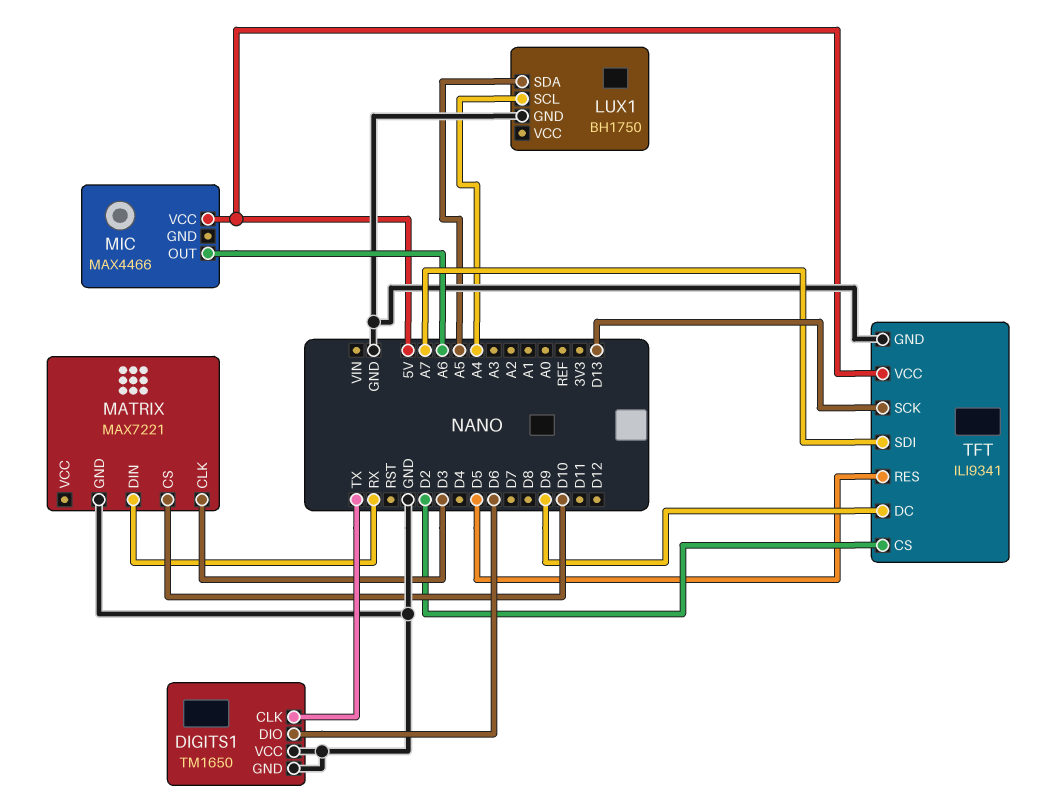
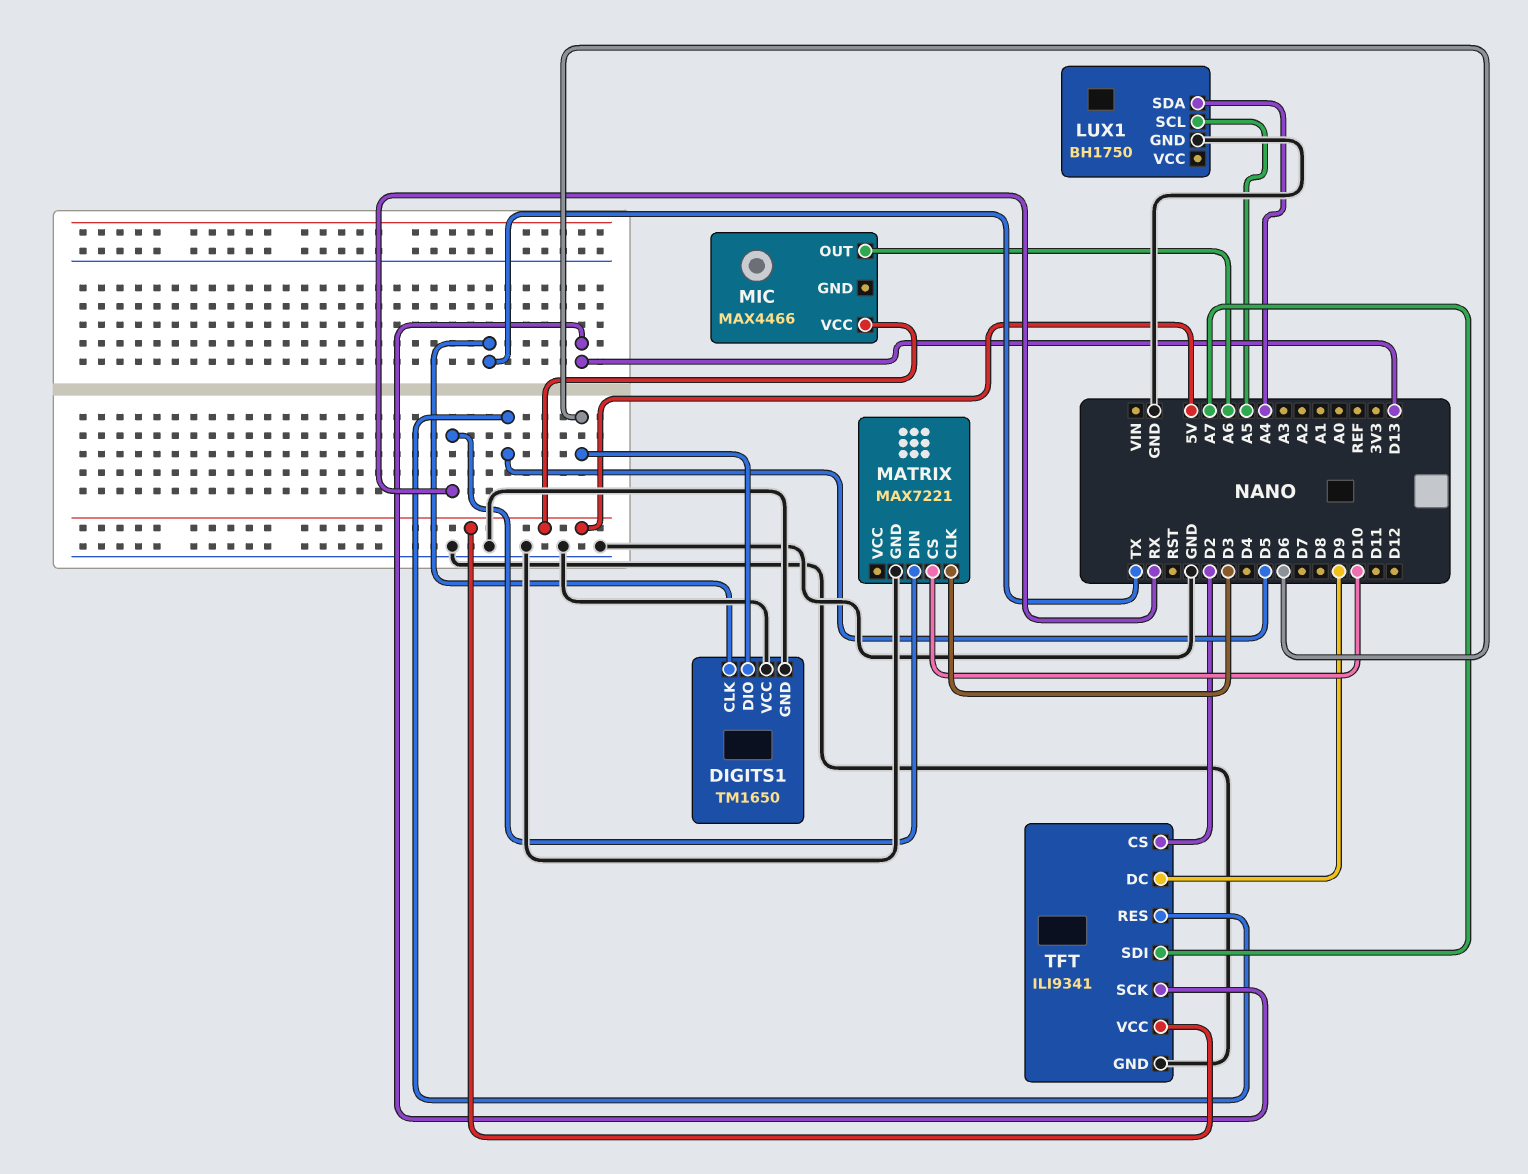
LUX1 pin SCL: A4 -> A5
LUX1 pin SDA: A5 -> A4

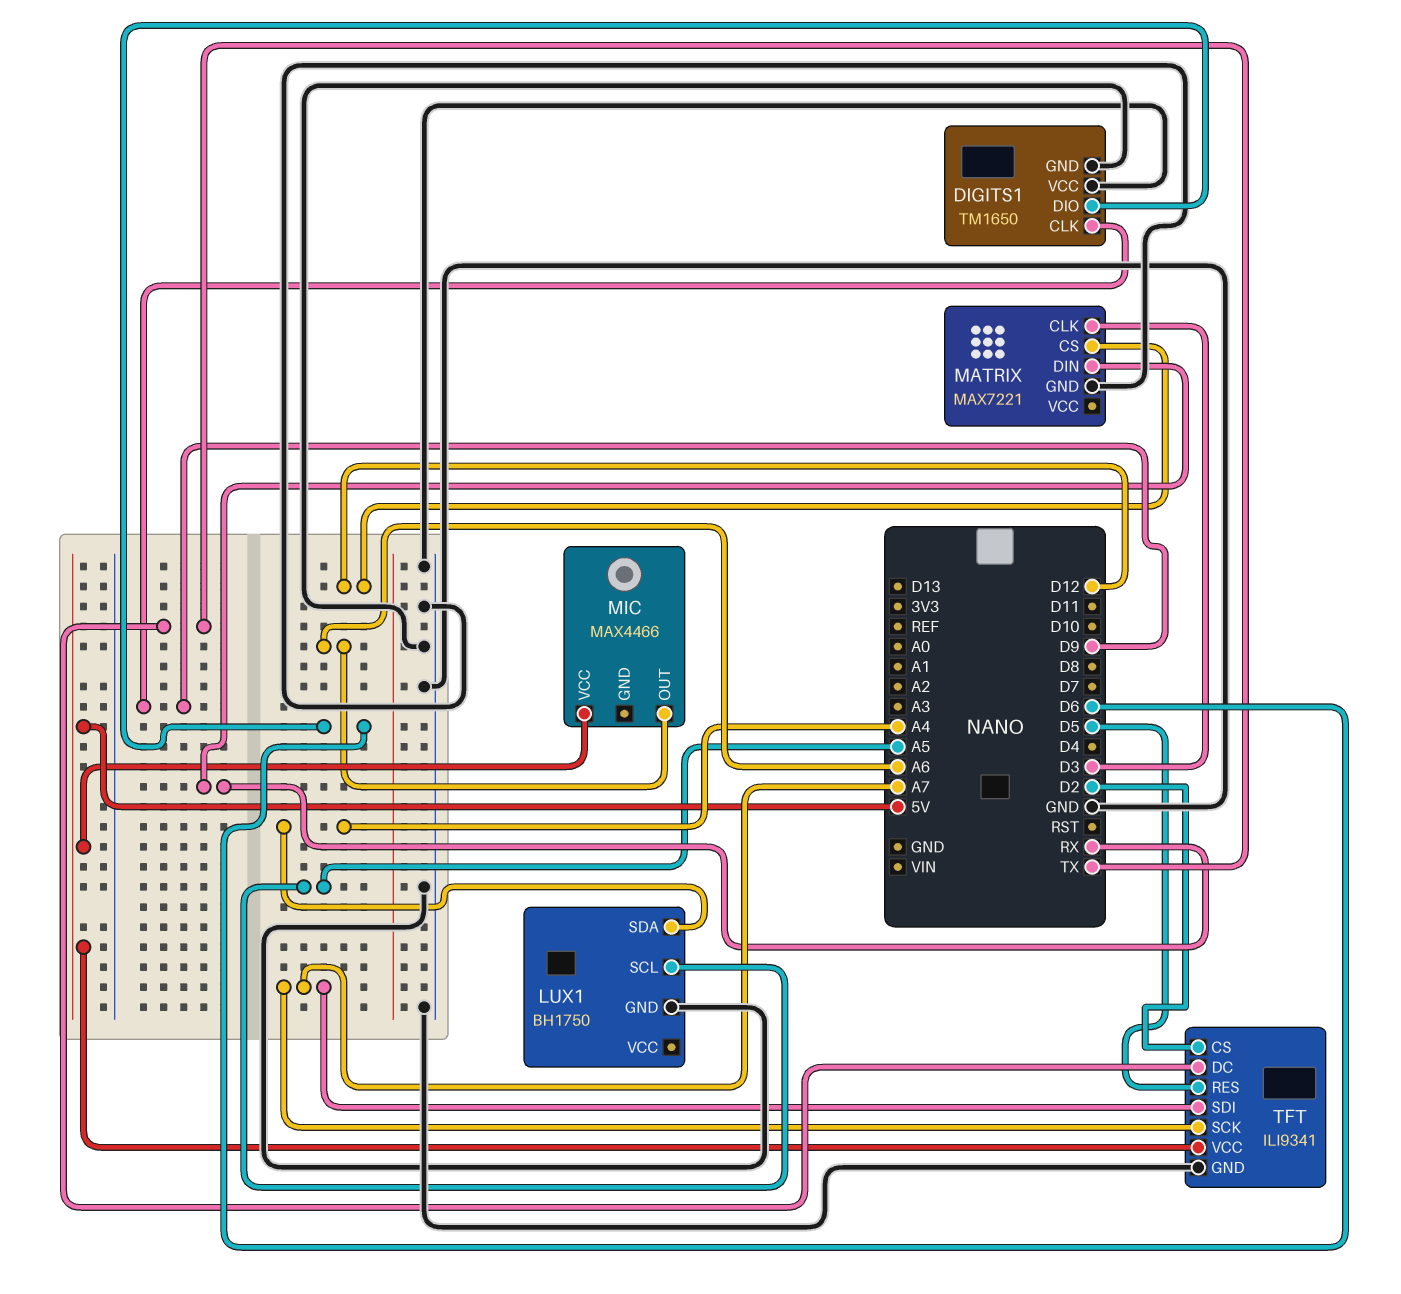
DIGITS1 pin CLK: TX -> D9
MATRIX pin CS: D10 -> D12
TFT pin DC: D9 -> TX
TFT pin SCK: D13 -> A7

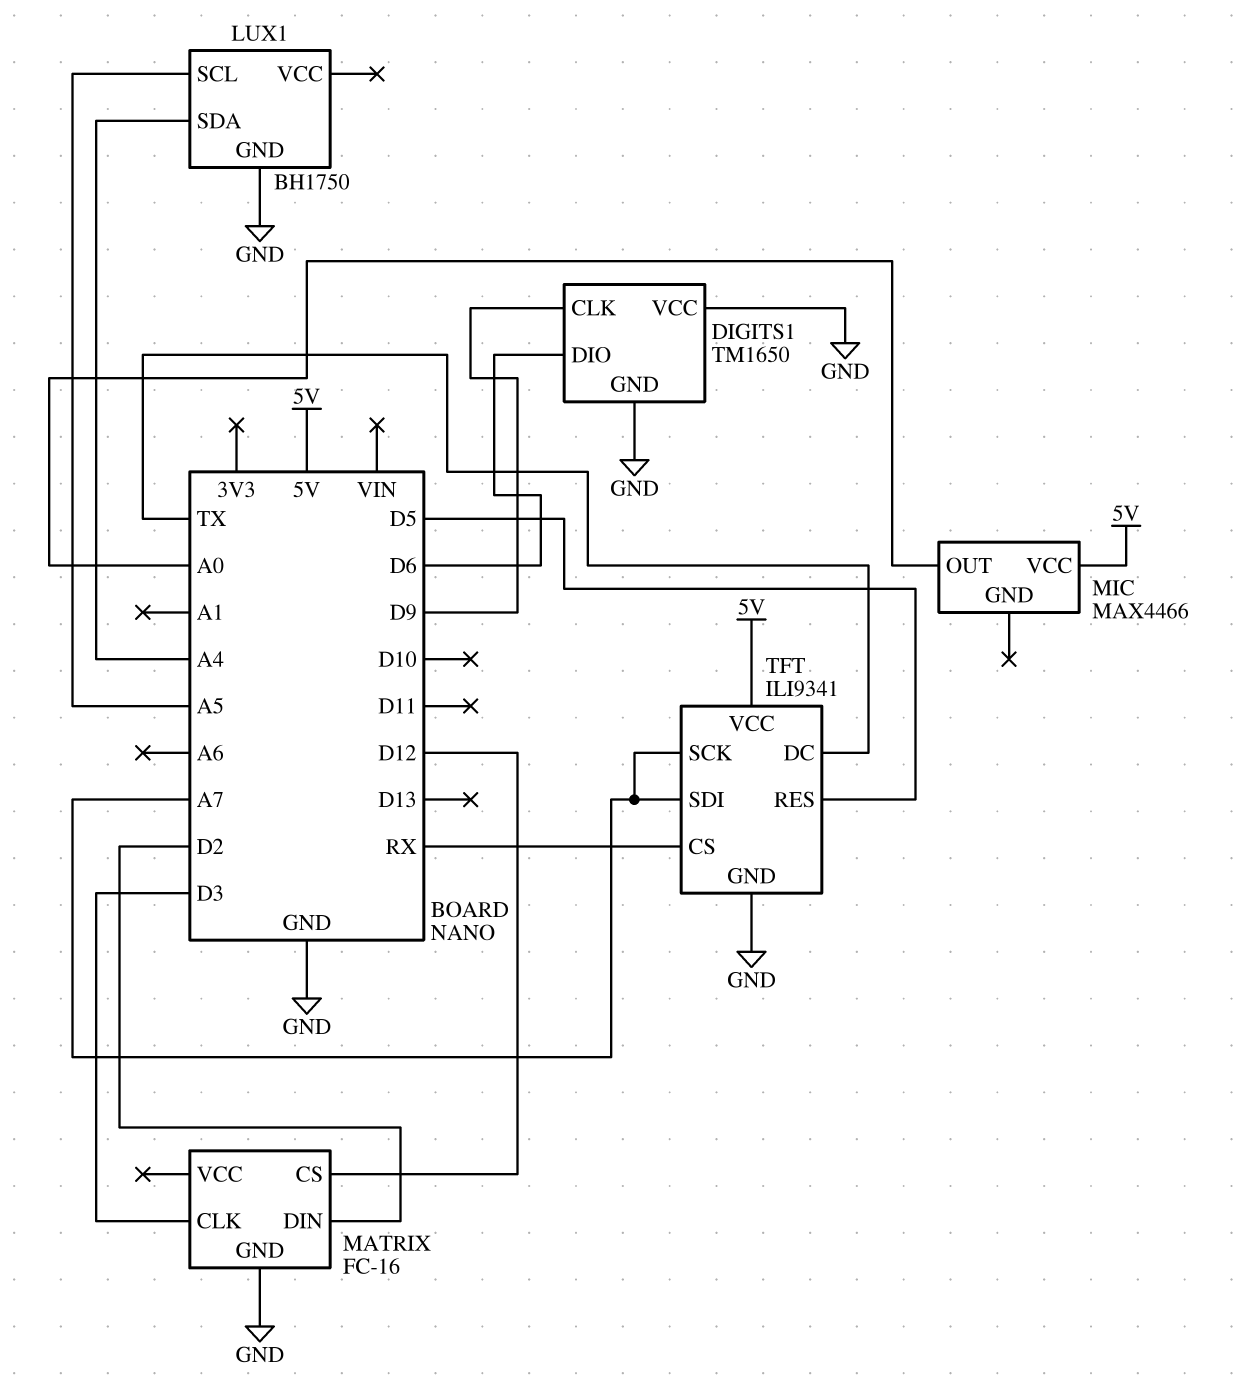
MATRIX: MAX7221 -> FC-16
MATRIX pin DIN: RX -> D2
MIC pin OUT: A6 -> A0
TFT pin CS: D2 -> RX

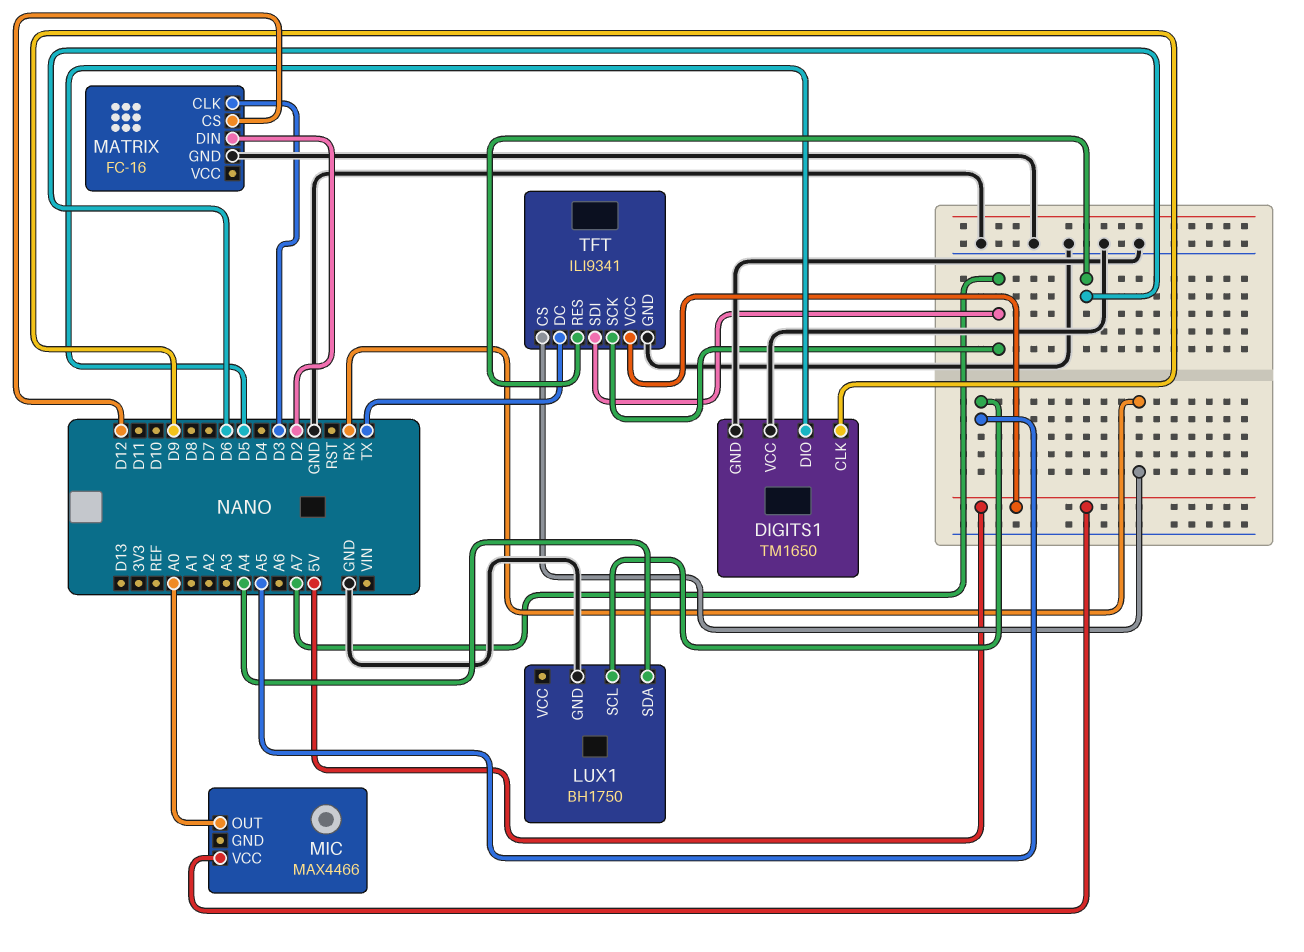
DIGITS1 pin DIO: D6 -> D5
TFT pin RES: D5 -> D6

